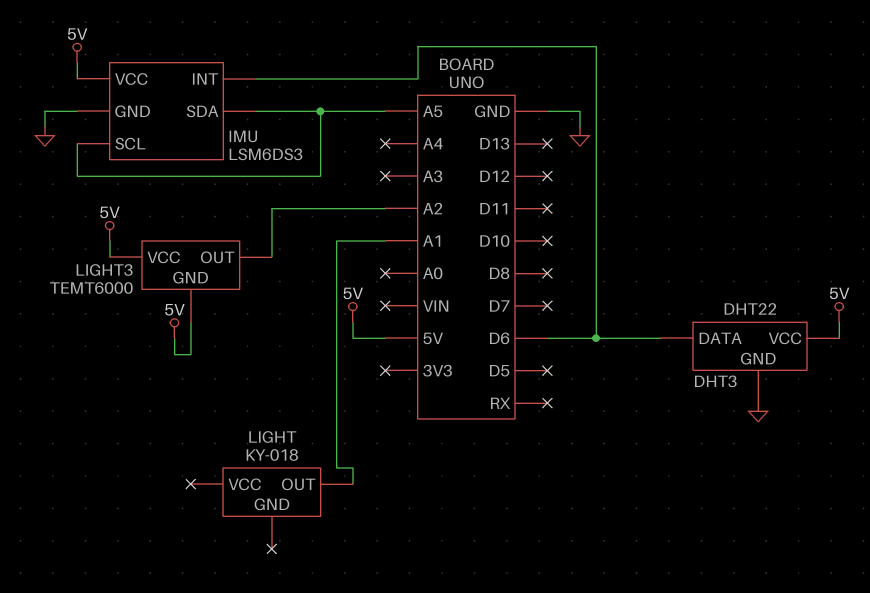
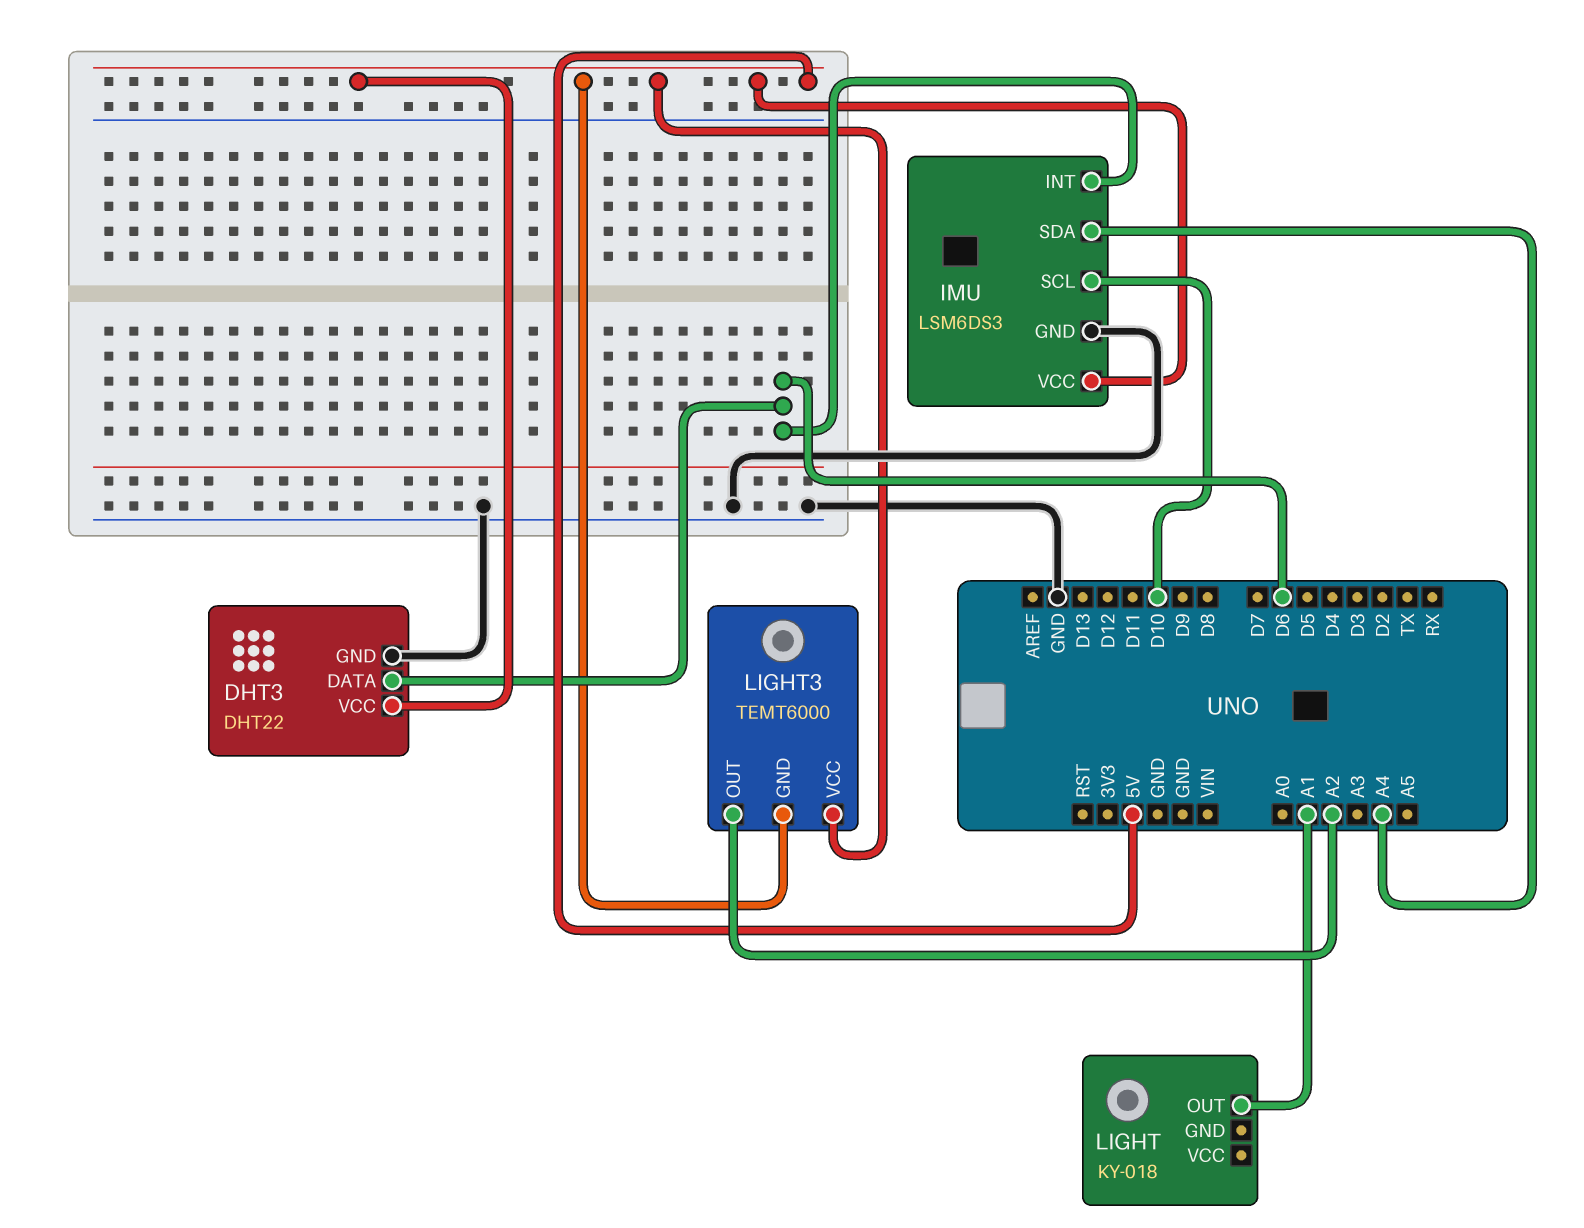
IMU pin SCL: A5 -> D10
IMU pin SDA: A5 -> A4

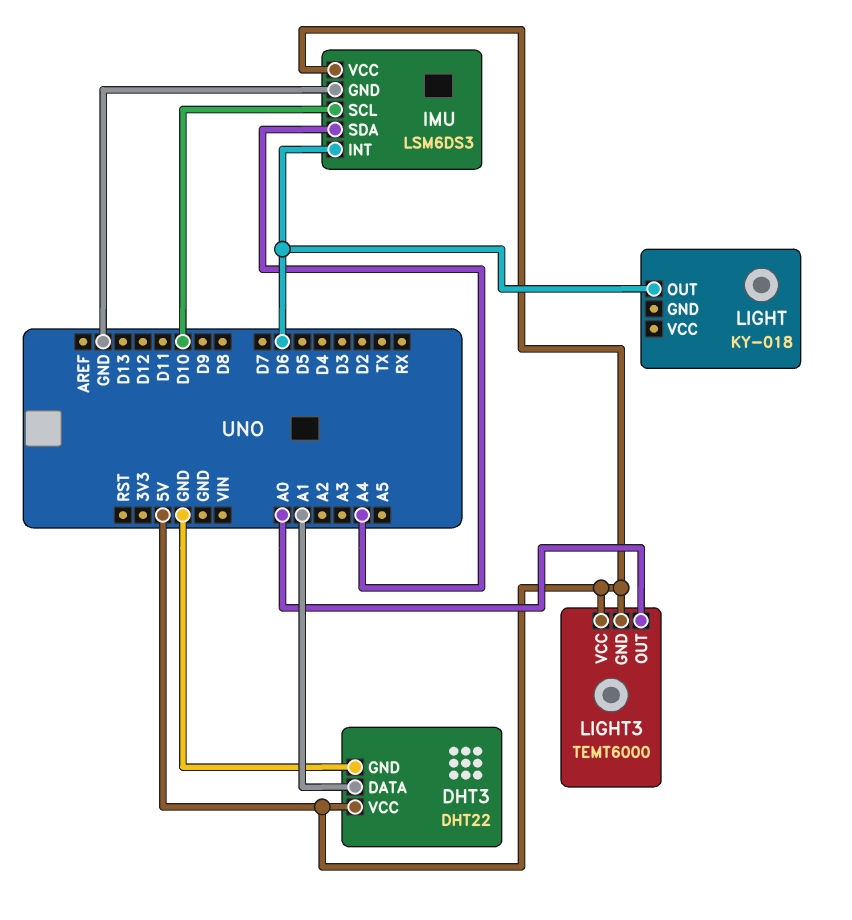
DHT3 pin DATA: D6 -> A1
LIGHT pin OUT: A1 -> D6
LIGHT3 pin OUT: A2 -> A0

